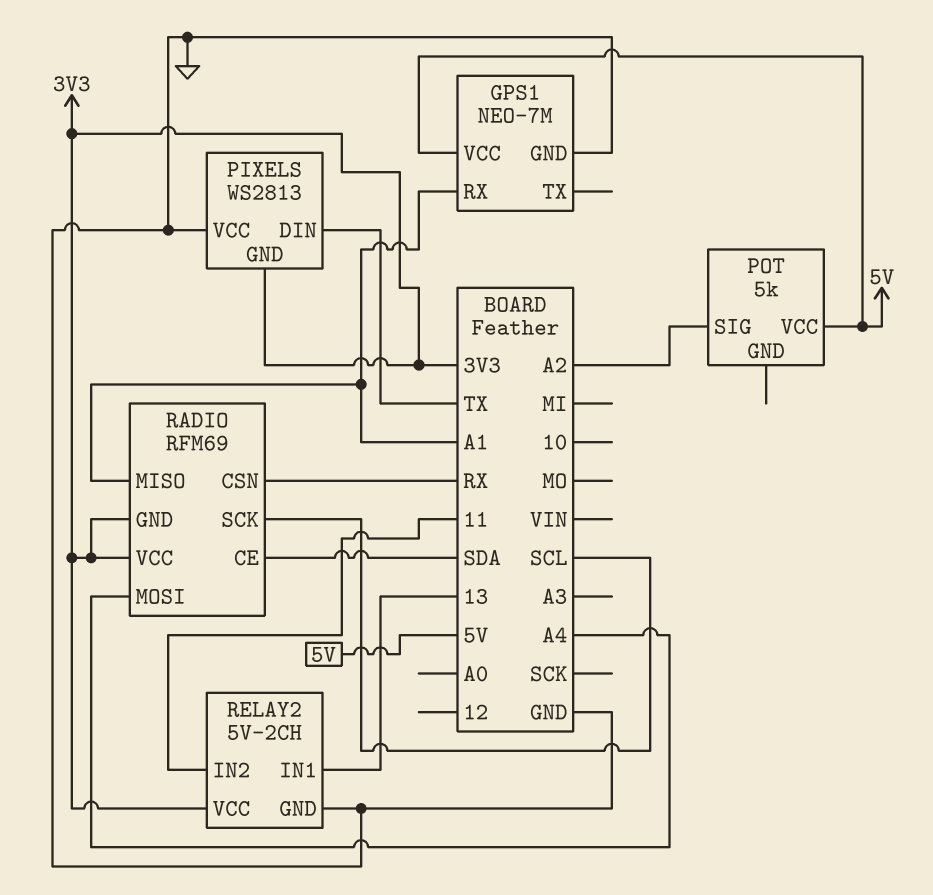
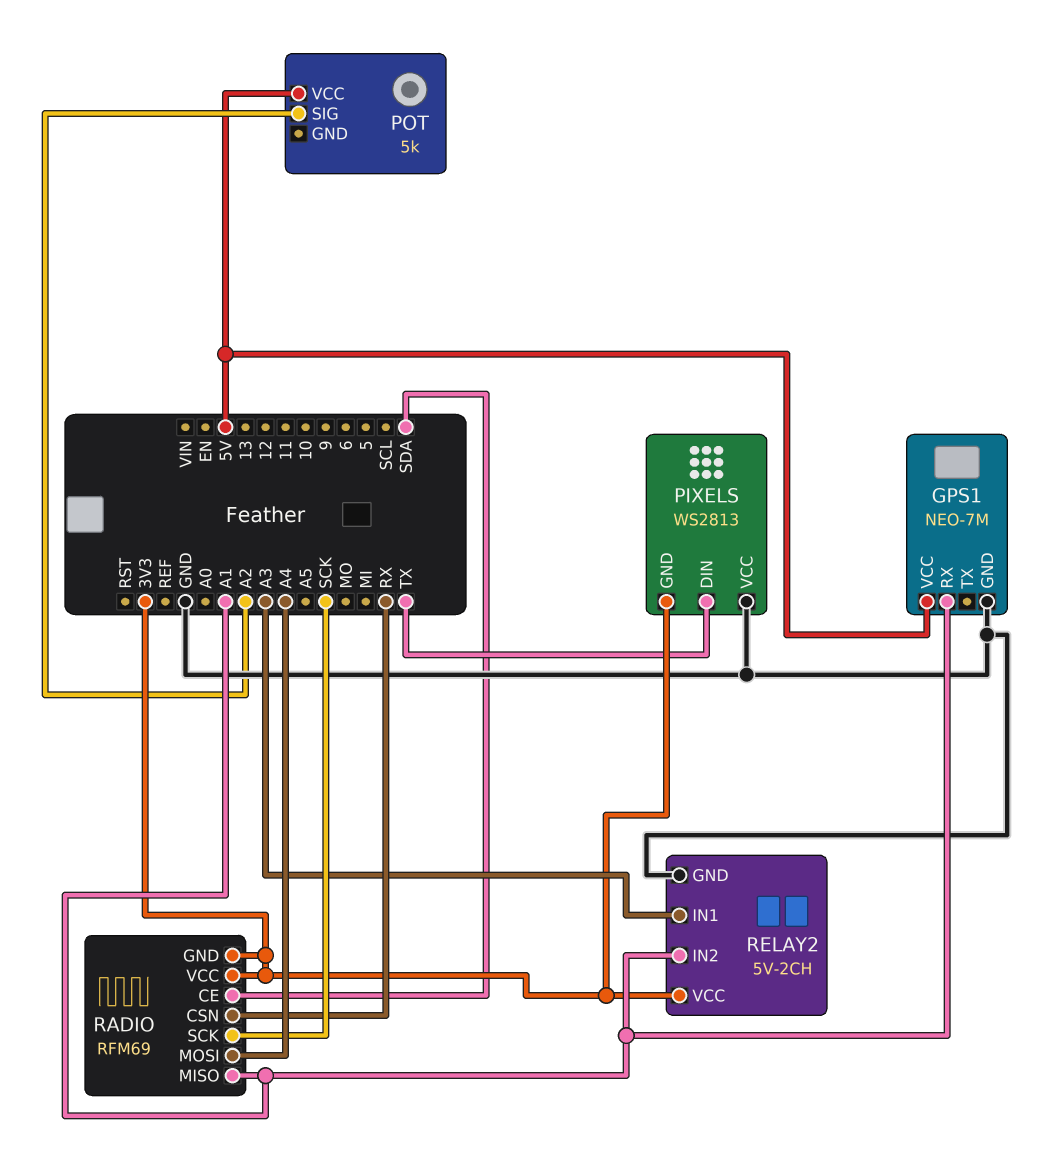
RADIO pin SCK: SCL -> SCK
RELAY2 pin IN1: 13 -> A3
RELAY2 pin IN2: 11 -> A1

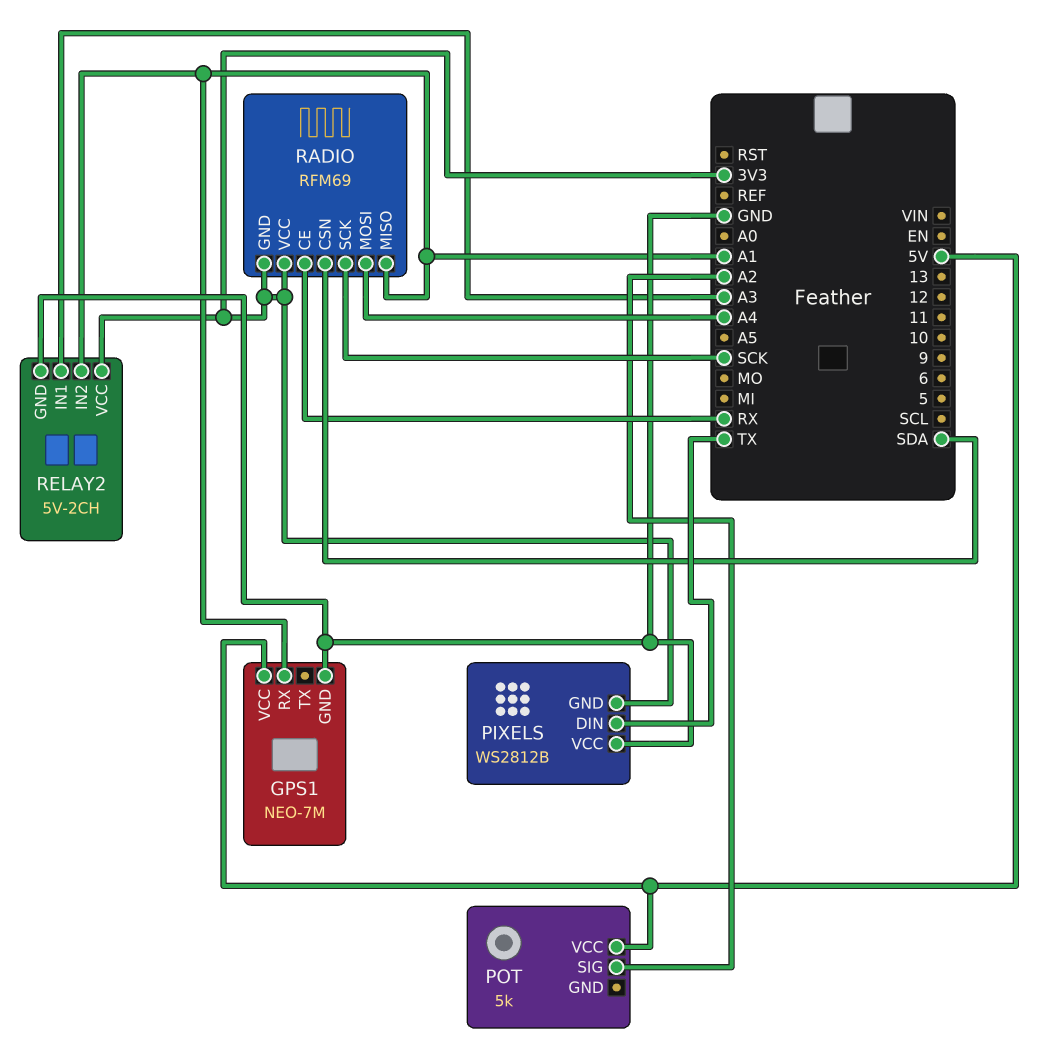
PIXELS: WS2813 -> WS2812B
RADIO pin CE: SDA -> RX
RADIO pin CSN: RX -> SDA

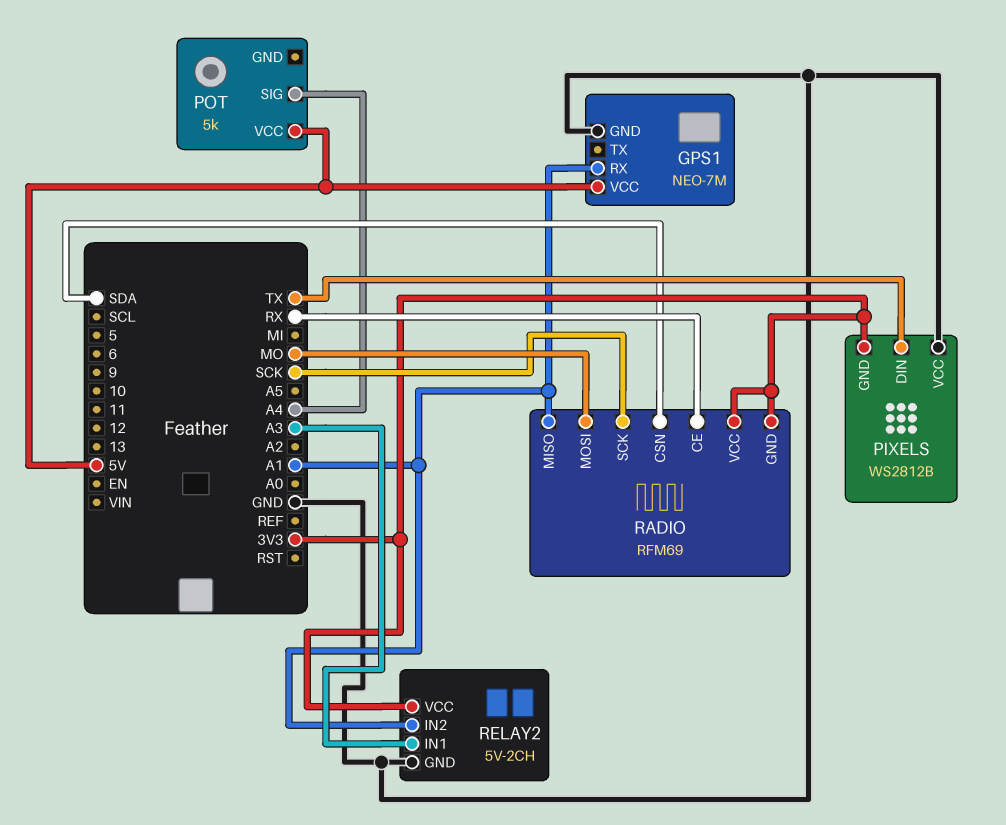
POT pin SIG: A2 -> A4
RADIO pin MOSI: A4 -> MO

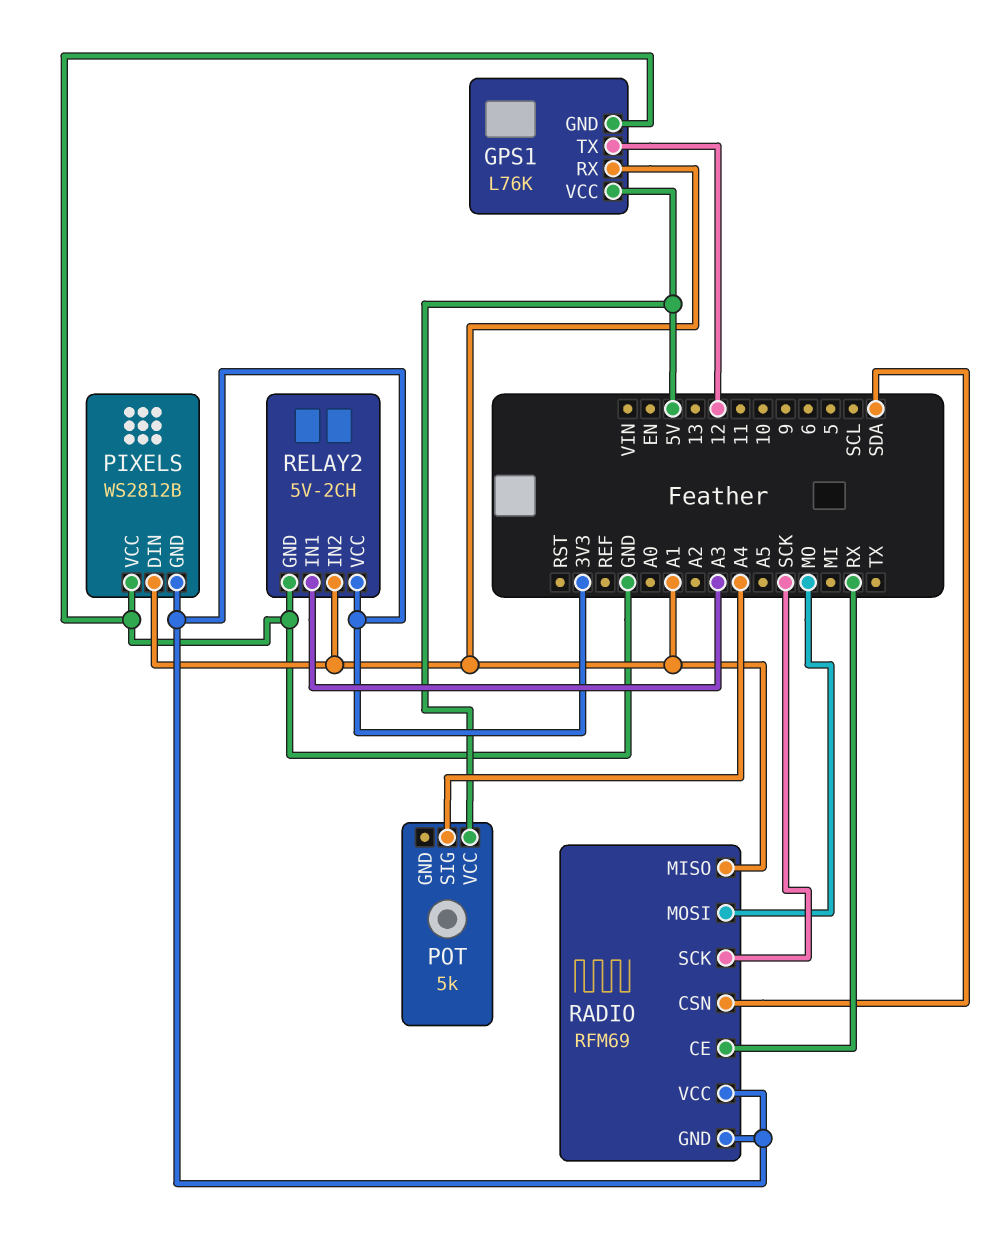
GPS1: NEO-7M -> L76K
GPS1 pin TX: none -> 12
PIXELS pin DIN: TX -> A1

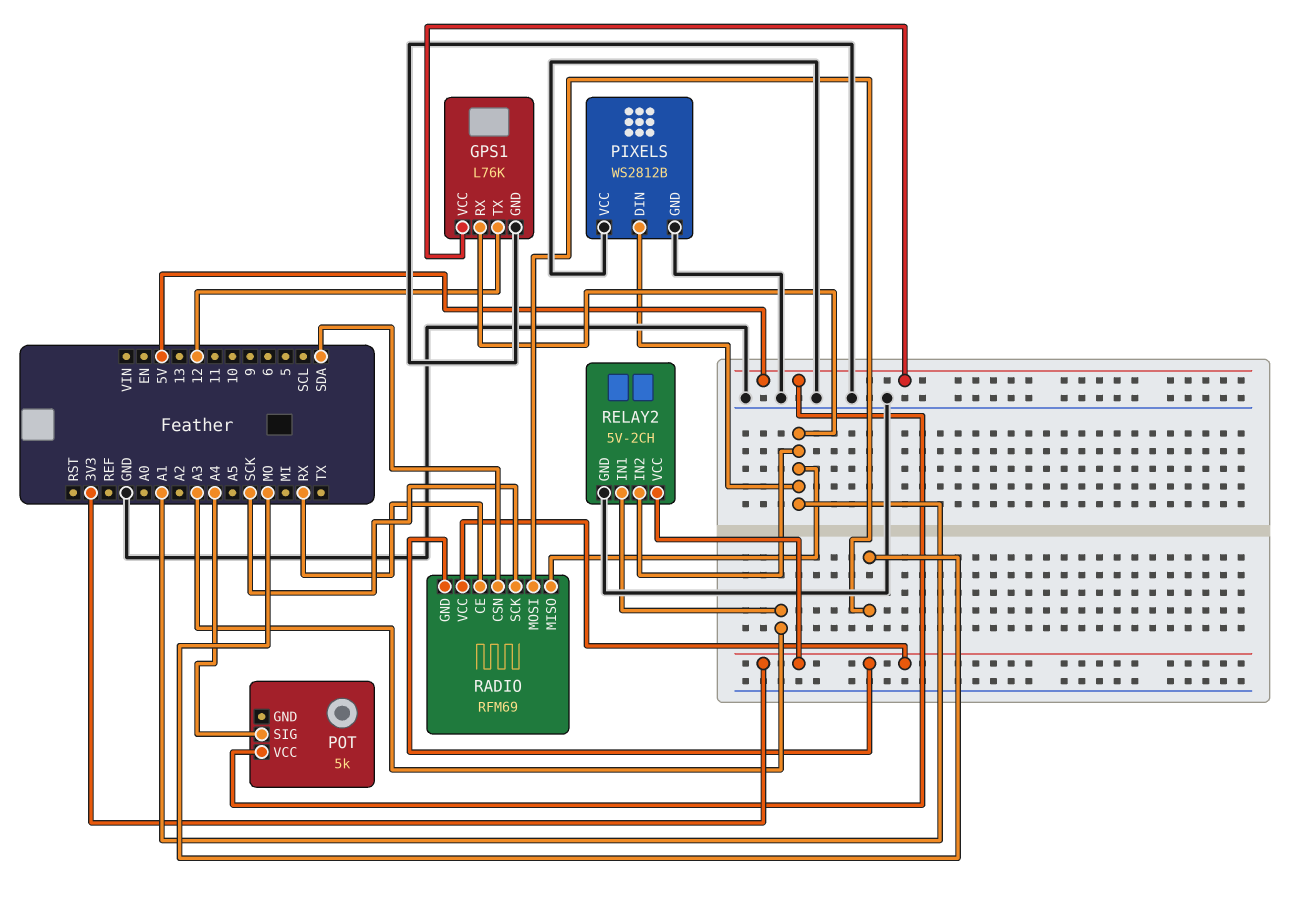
PIXELS pin GND: 3V3 -> GND

